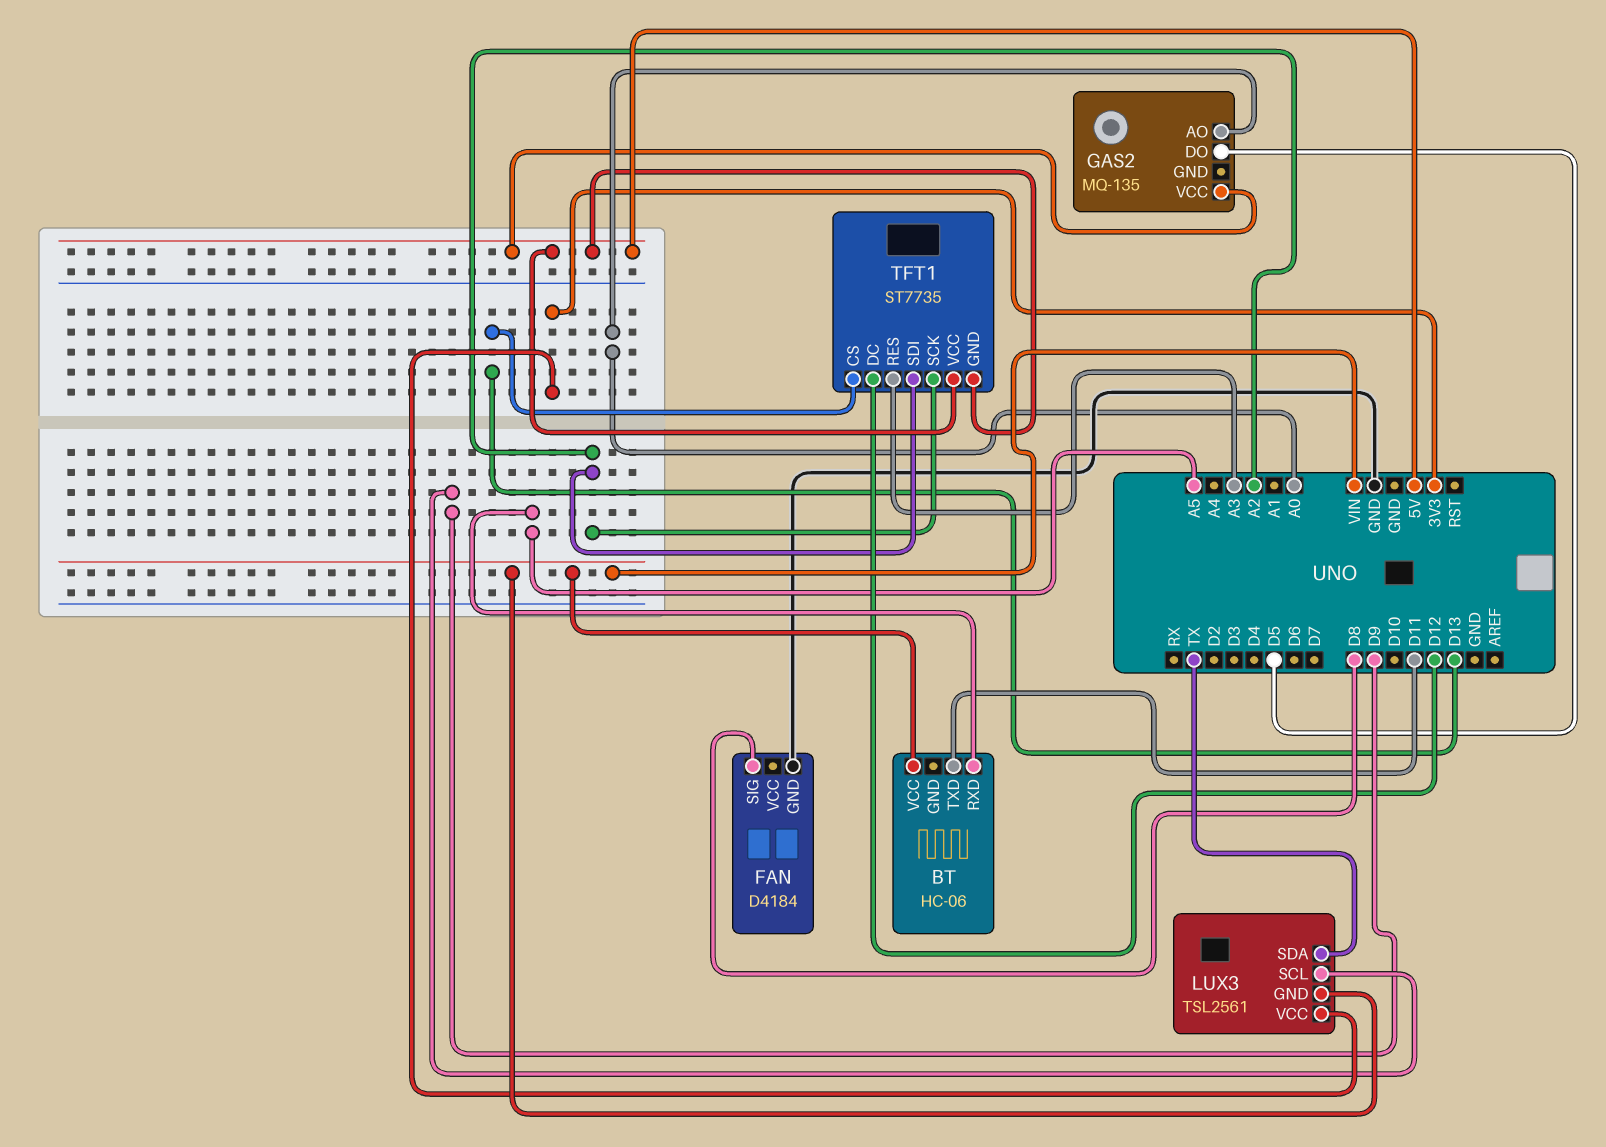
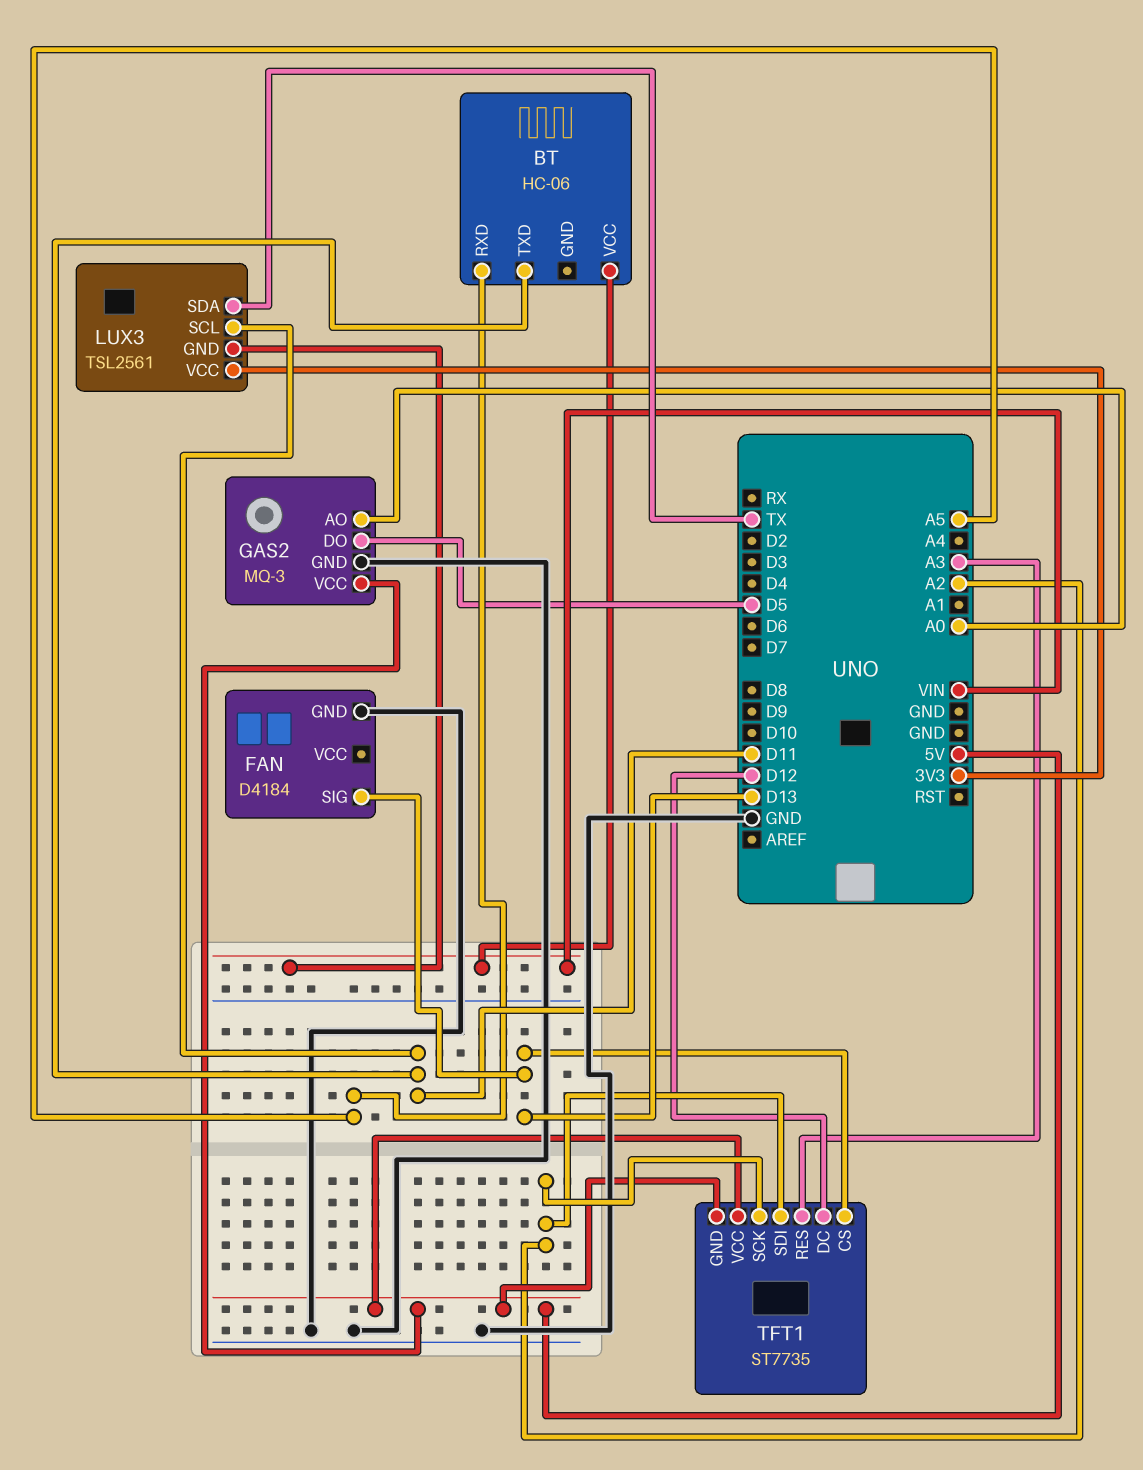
FAN pin SIG: D8 -> D13
GAS2: MQ-135 -> MQ-3
GAS2 pin GND: none -> GND
LUX3 pin SCL: D9 -> D11

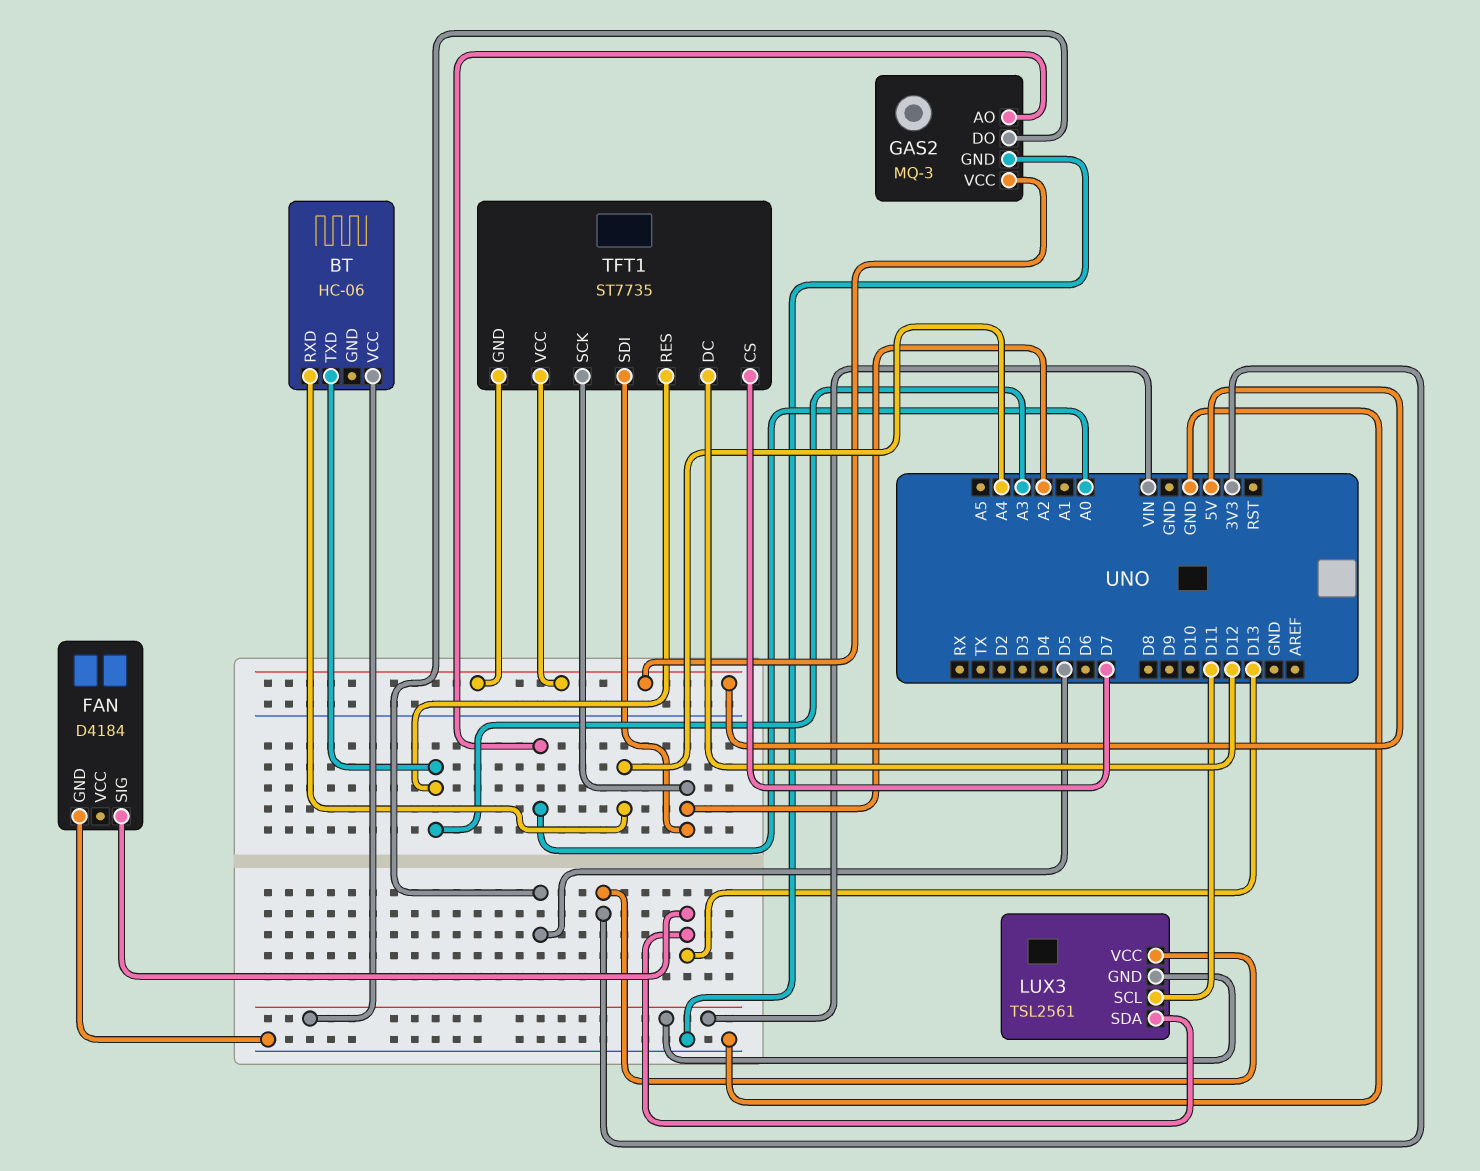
BT pin RXD: A5 -> A4
BT pin TXD: D11 -> A3
LUX3 pin SDA: TX -> D13
TFT1 pin CS: D13 -> D7

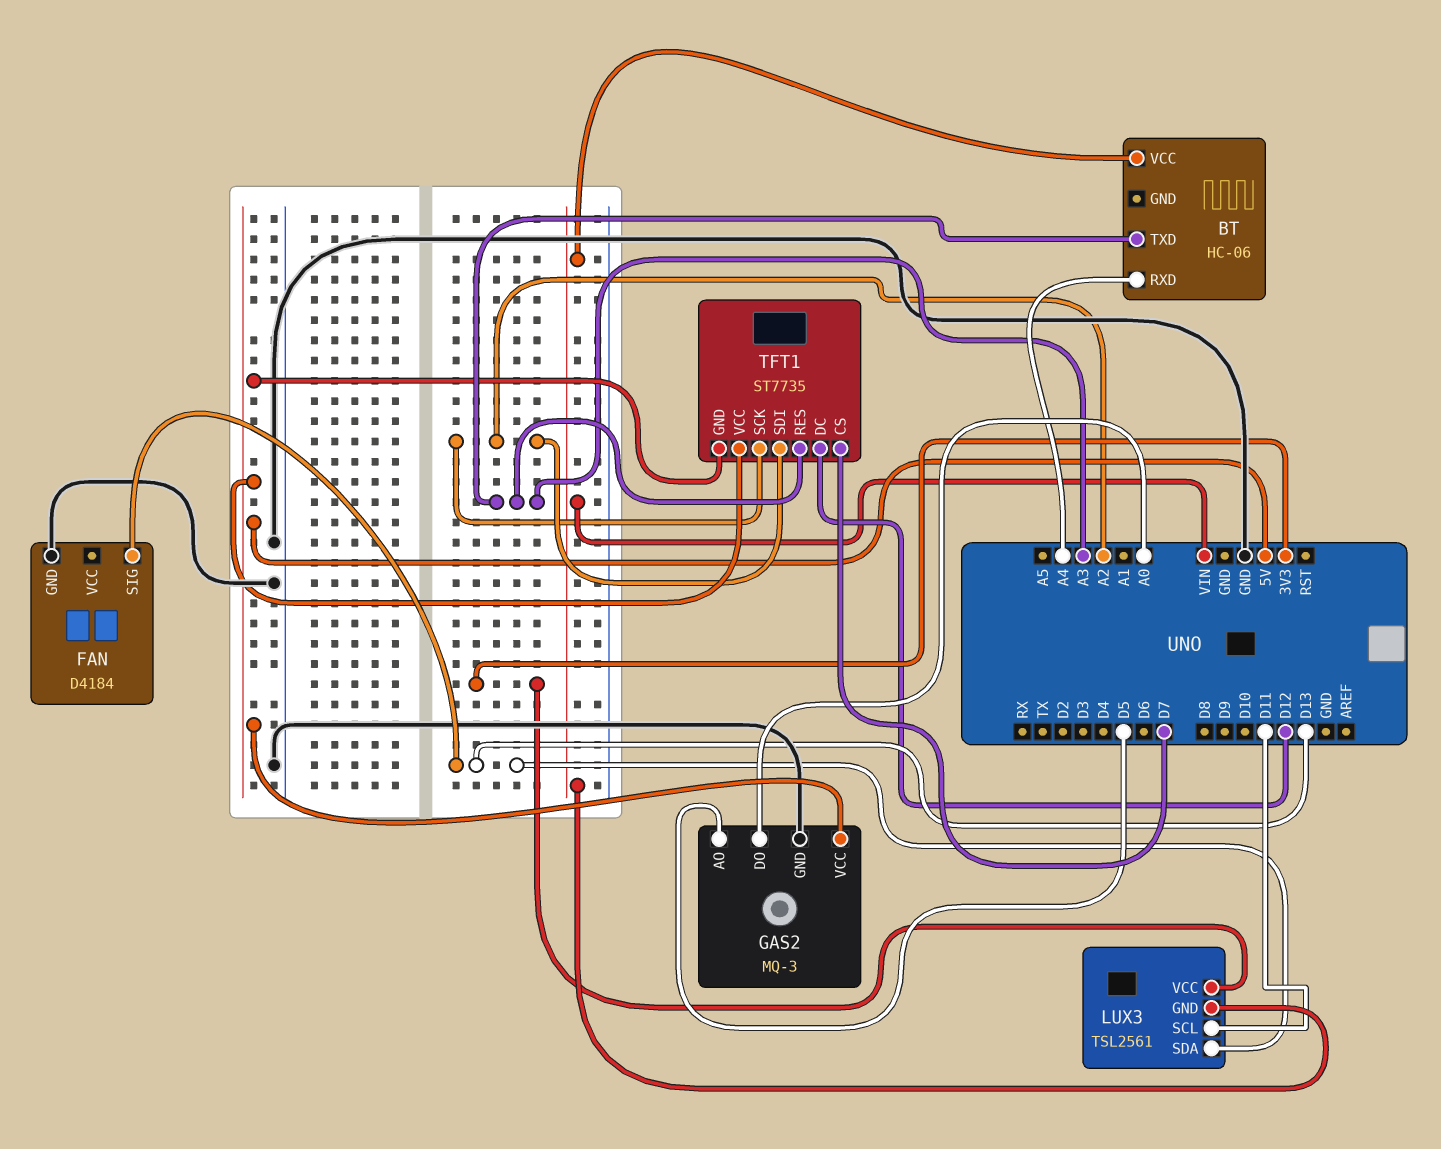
GAS2 pin AO: A0 -> D5
GAS2 pin DO: D5 -> A0

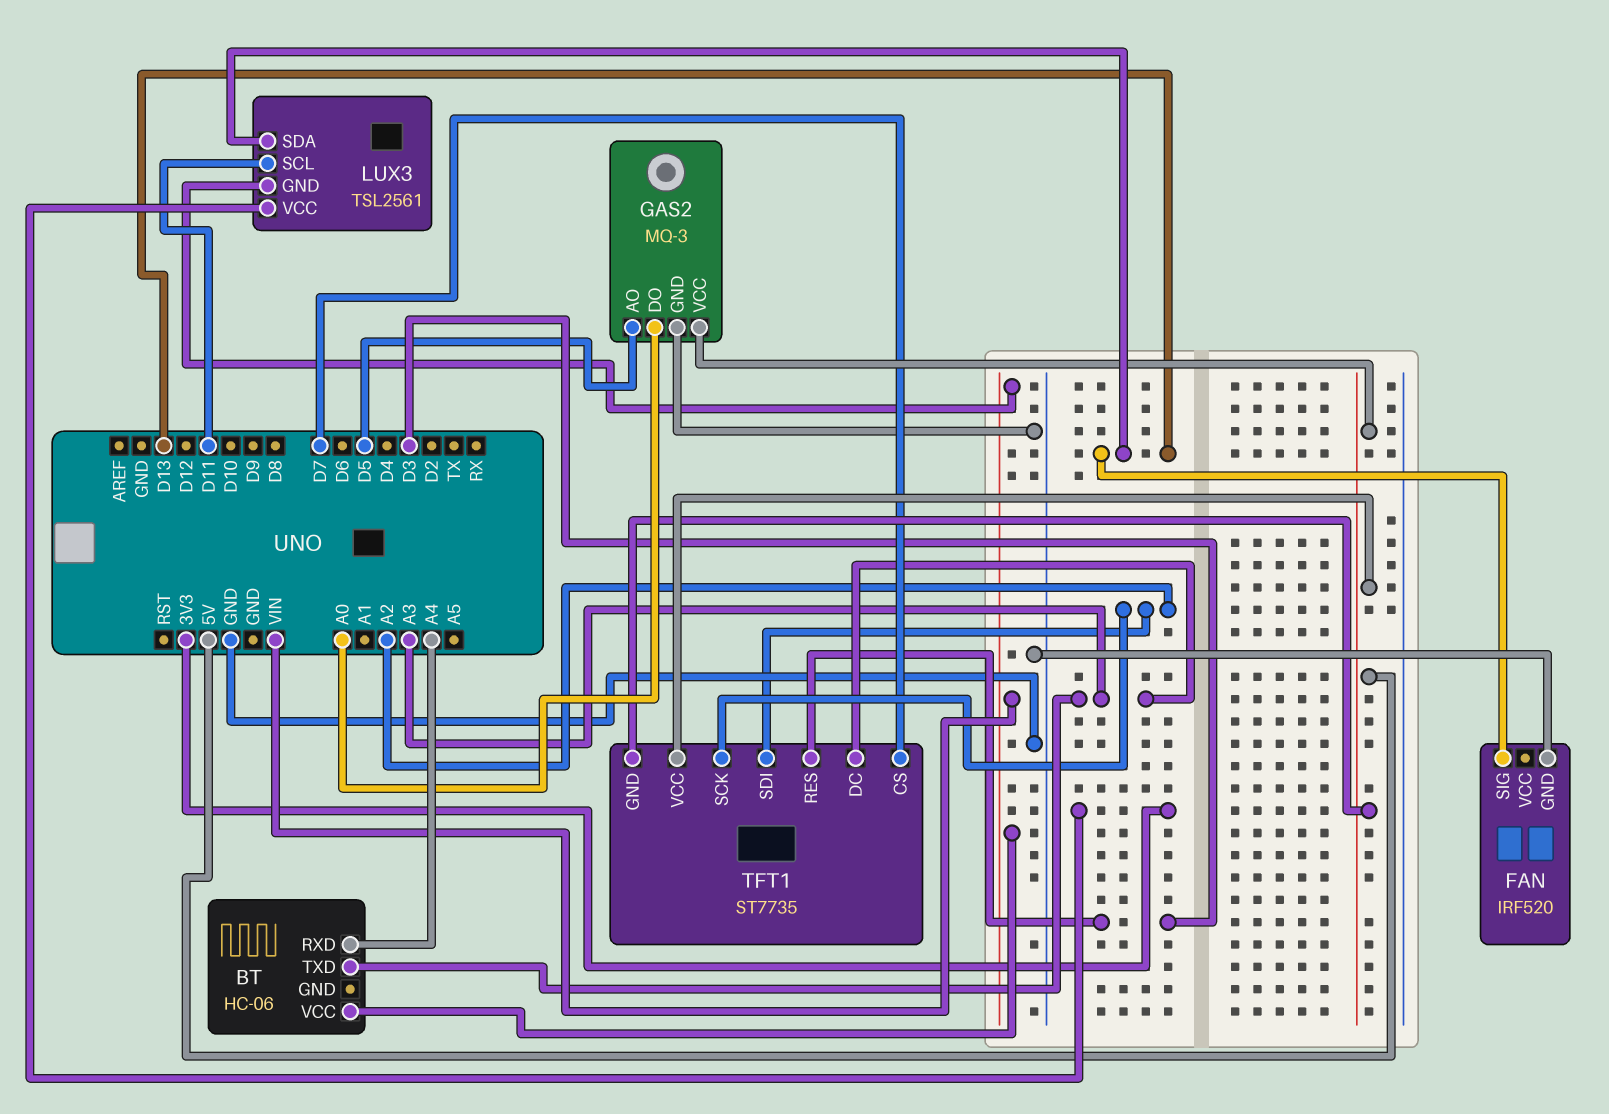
FAN: D4184 -> IRF520
TFT1 pin DC: D12 -> A3
TFT1 pin RES: A3 -> D3

